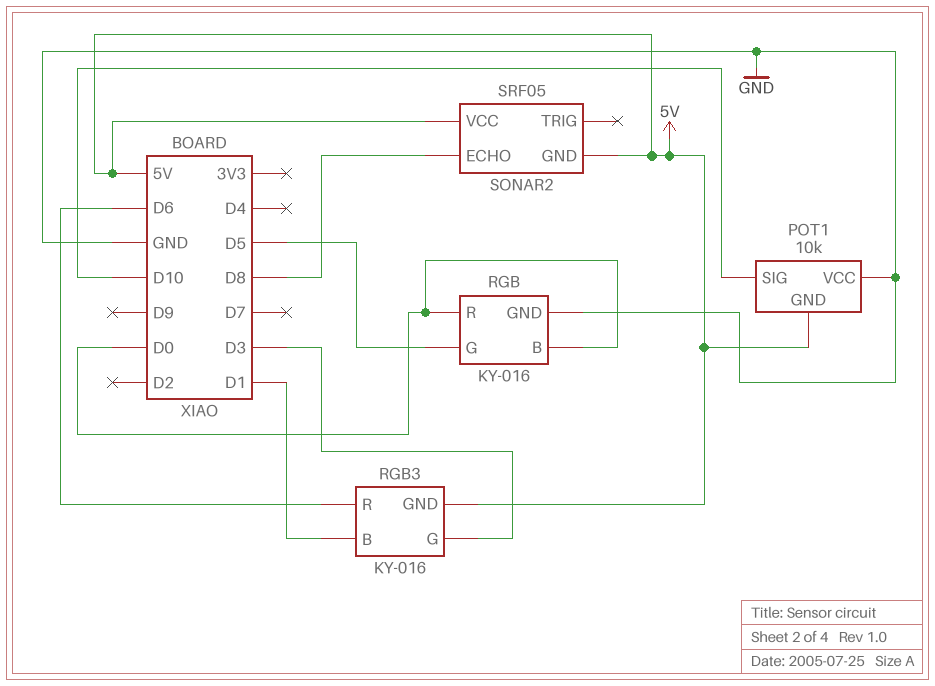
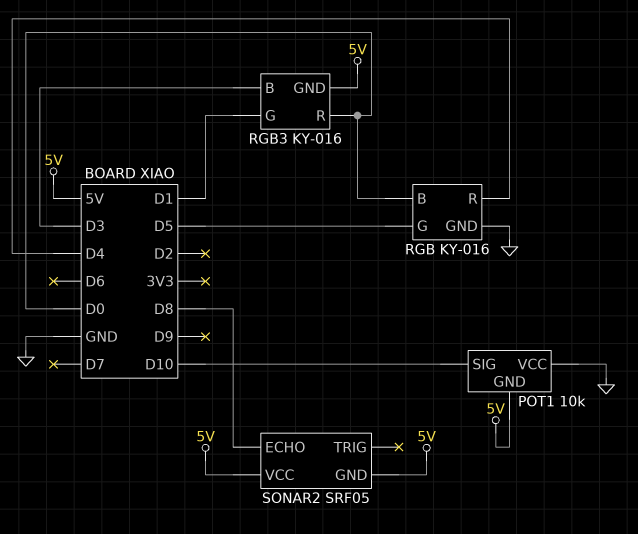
RGB pin R: D0 -> D4
RGB3 pin B: D1 -> D3
RGB3 pin G: D3 -> D1
RGB3 pin R: D6 -> D0

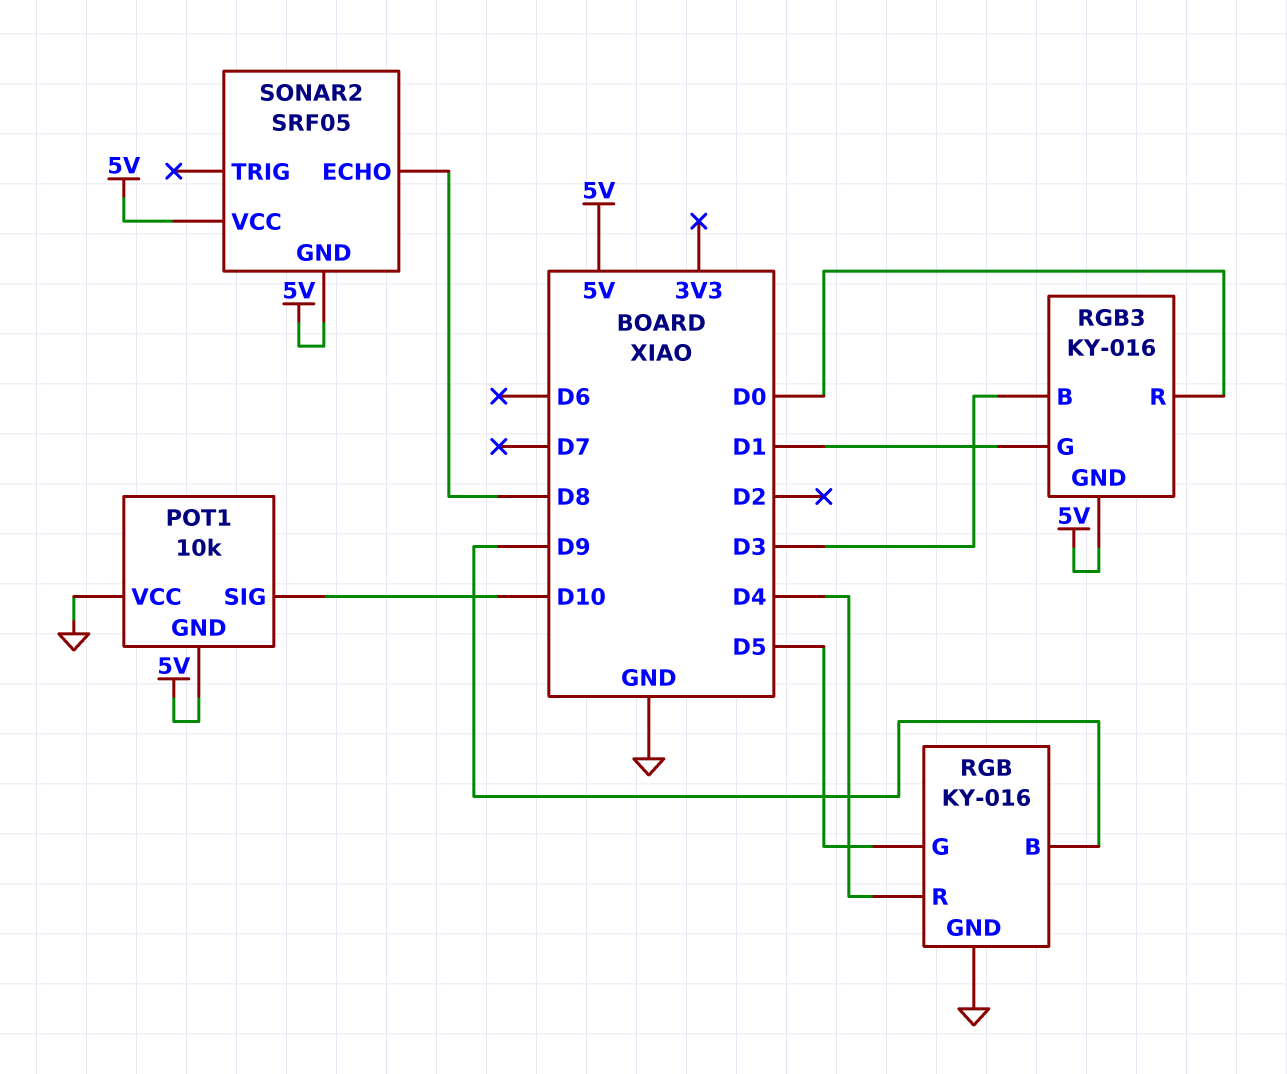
RGB pin B: D0 -> D9

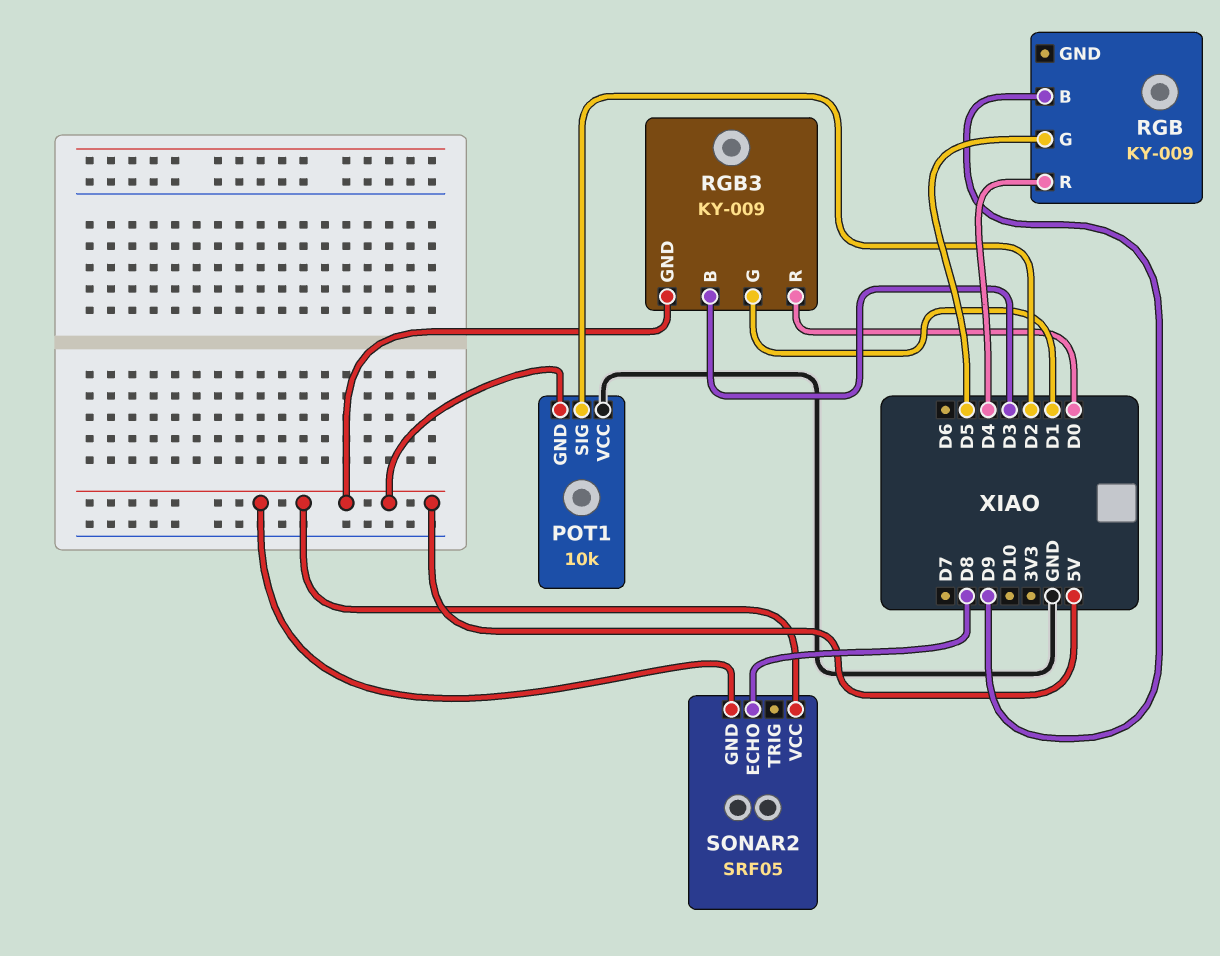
POT1 pin SIG: D10 -> D2
RGB: KY-016 -> KY-009
RGB pin GND: GND -> none
RGB3: KY-016 -> KY-009

